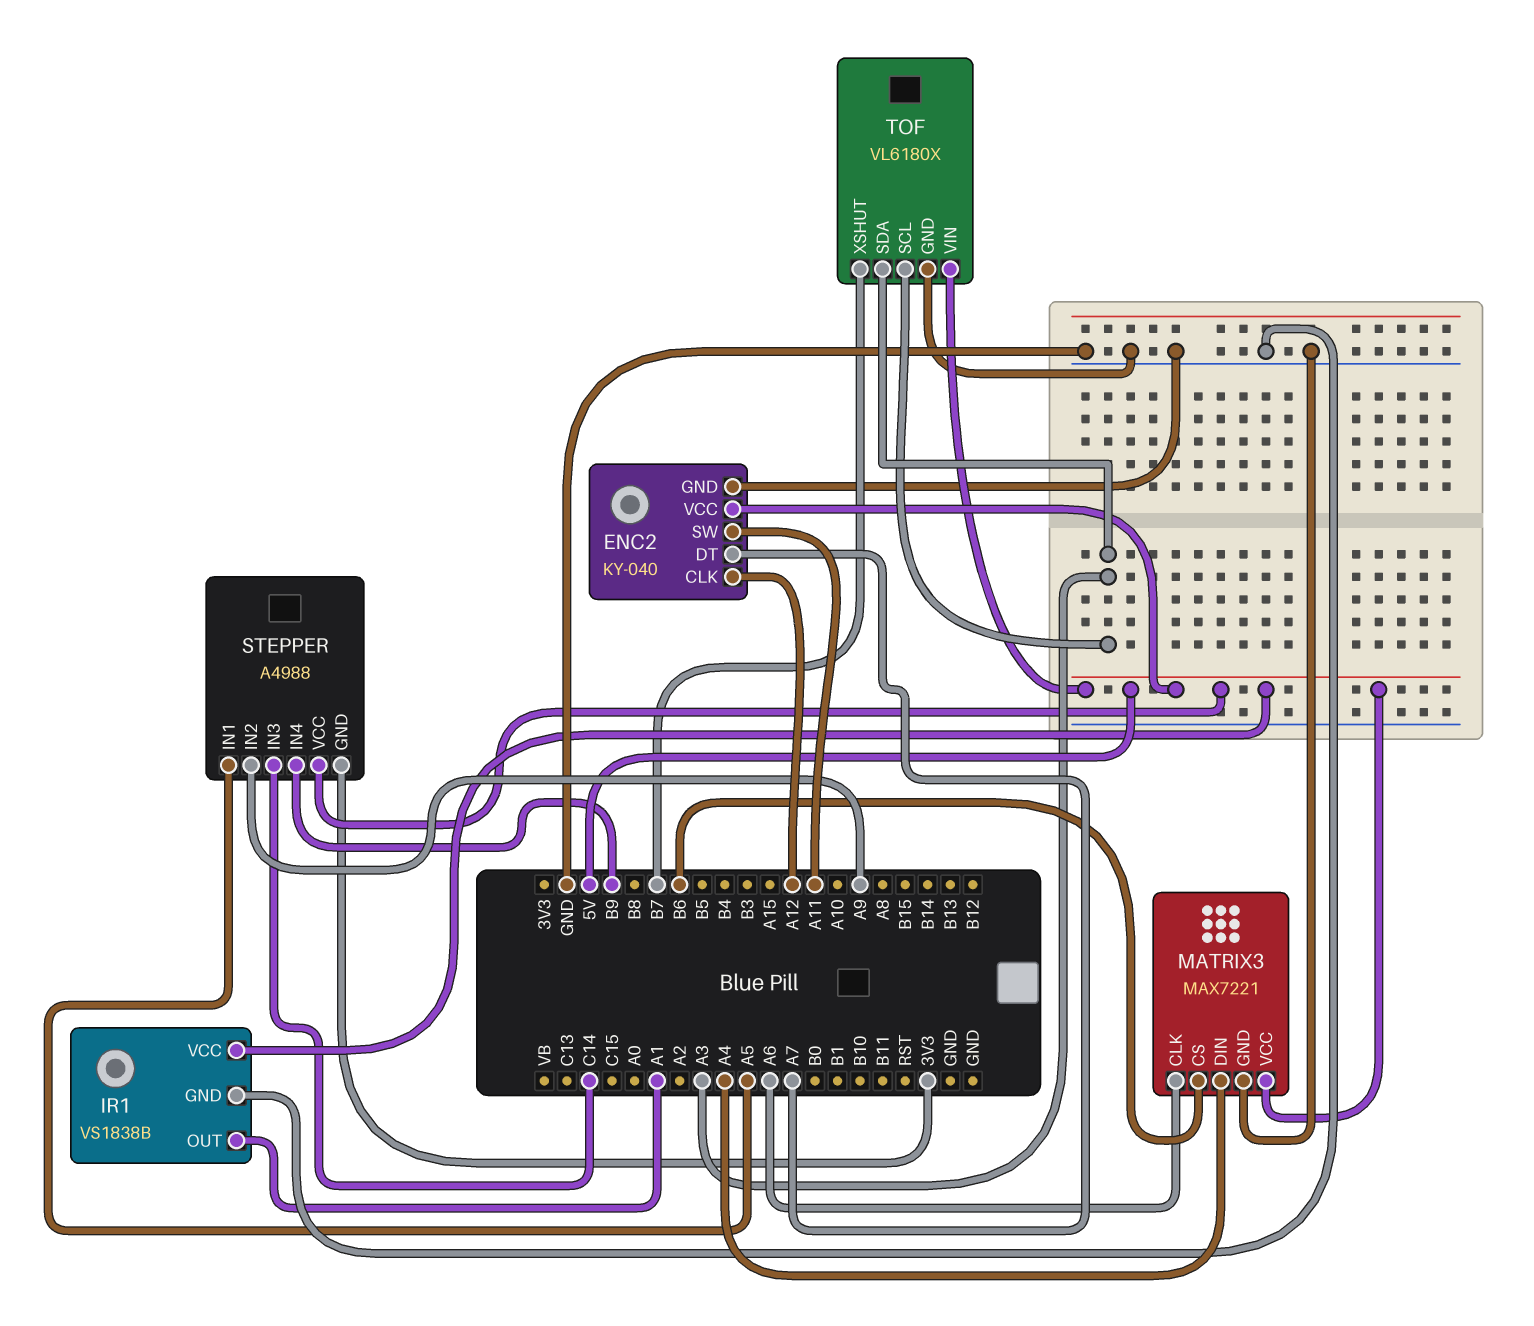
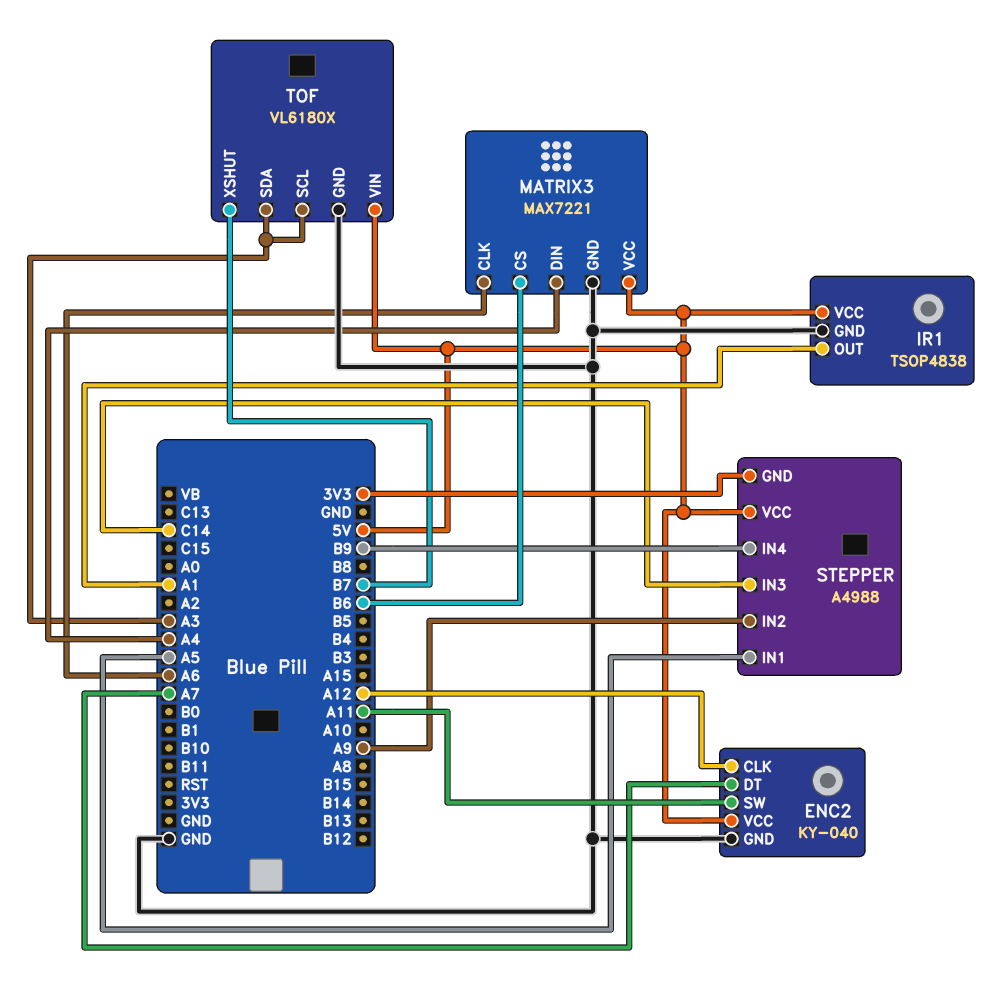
IR1: VS1838B -> TSOP4838

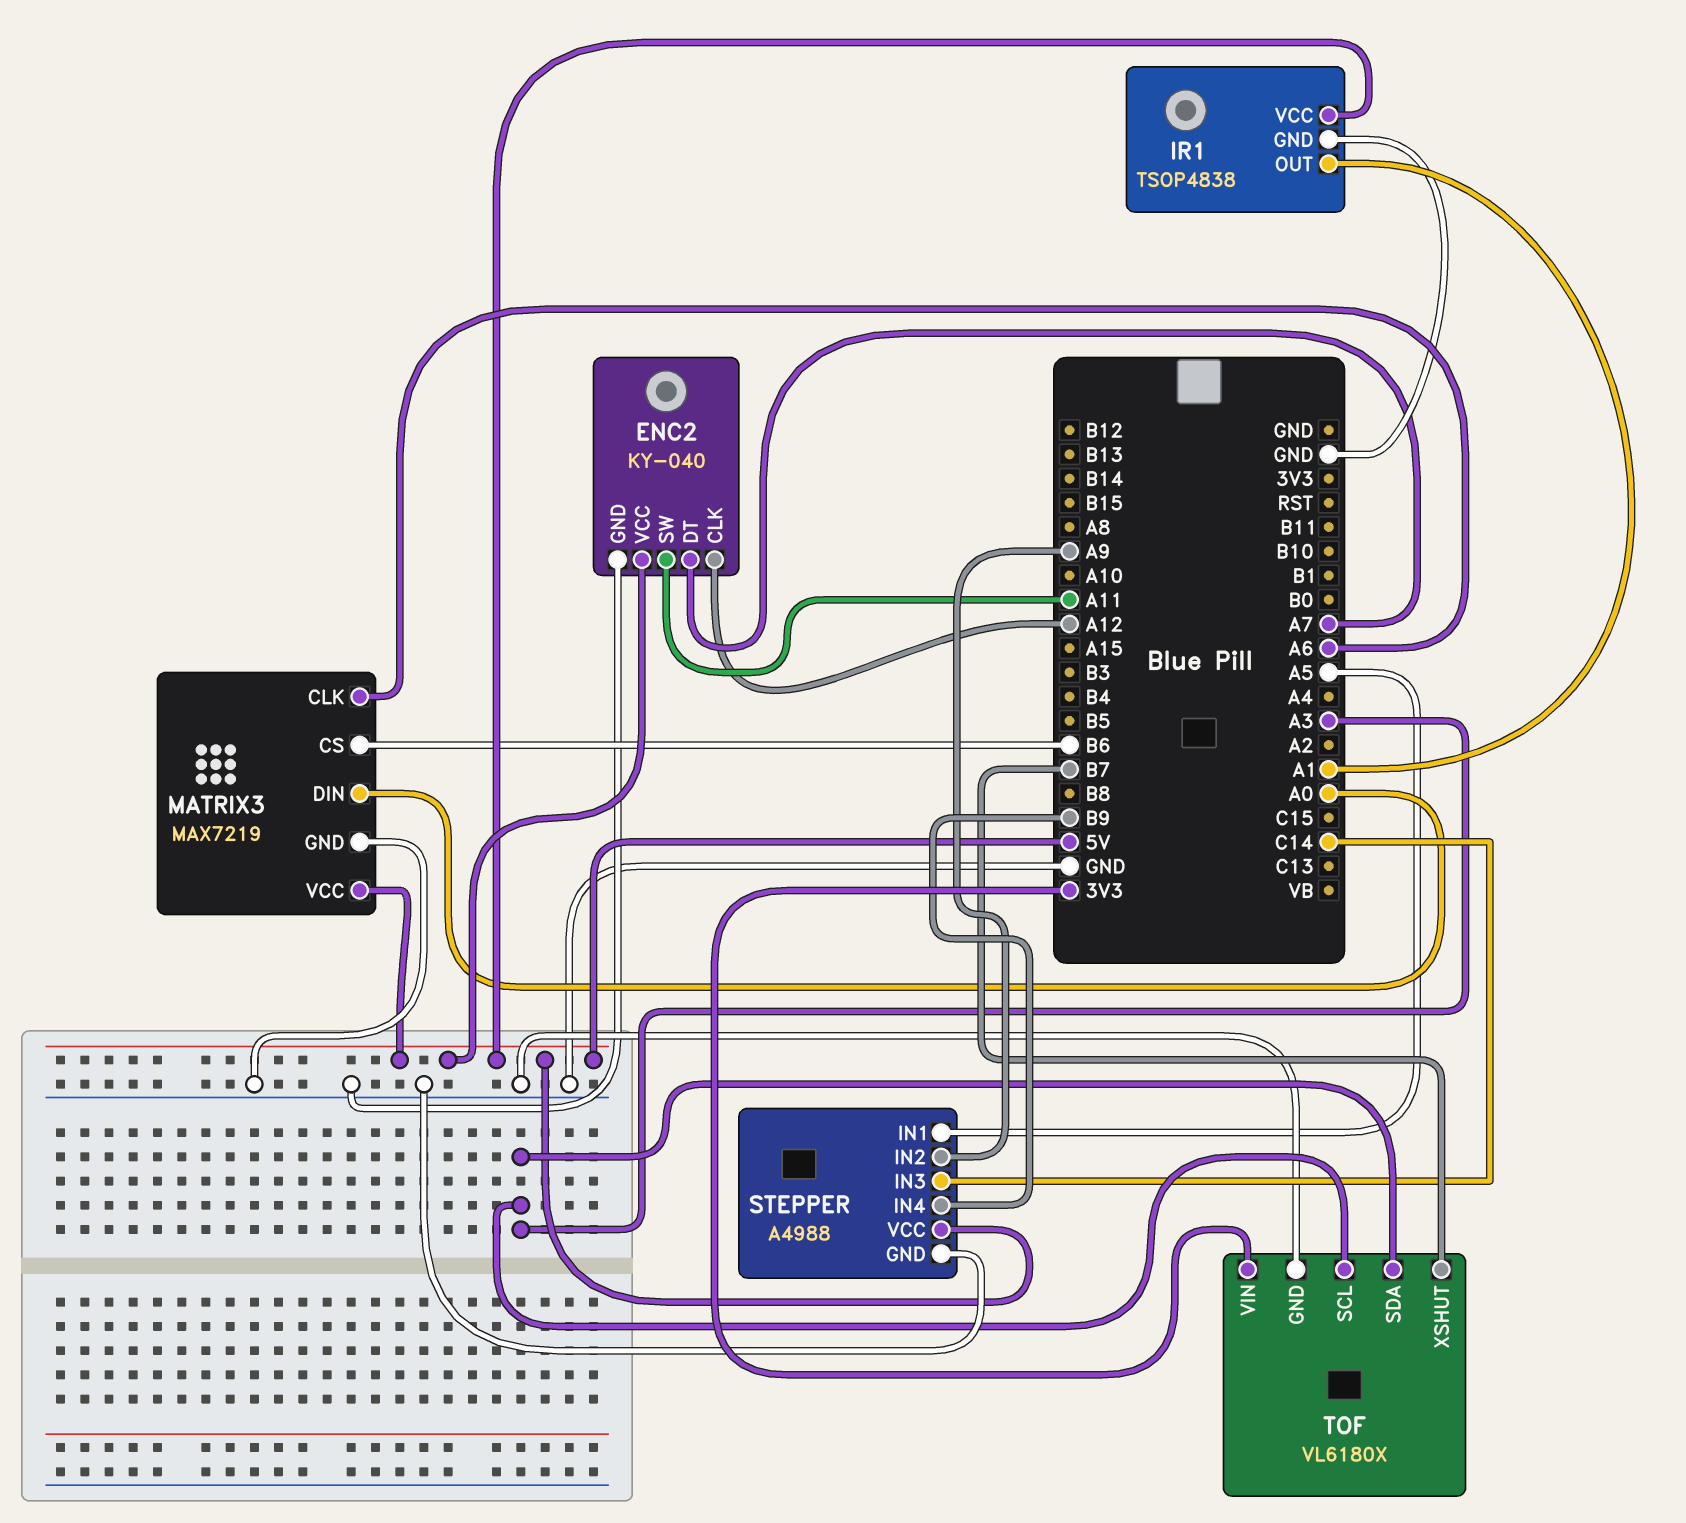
MATRIX3: MAX7221 -> MAX7219
MATRIX3 pin DIN: A4 -> A0
STEPPER pin GND: 3V3 -> GND
TOF pin VIN: 5V -> 3V3

